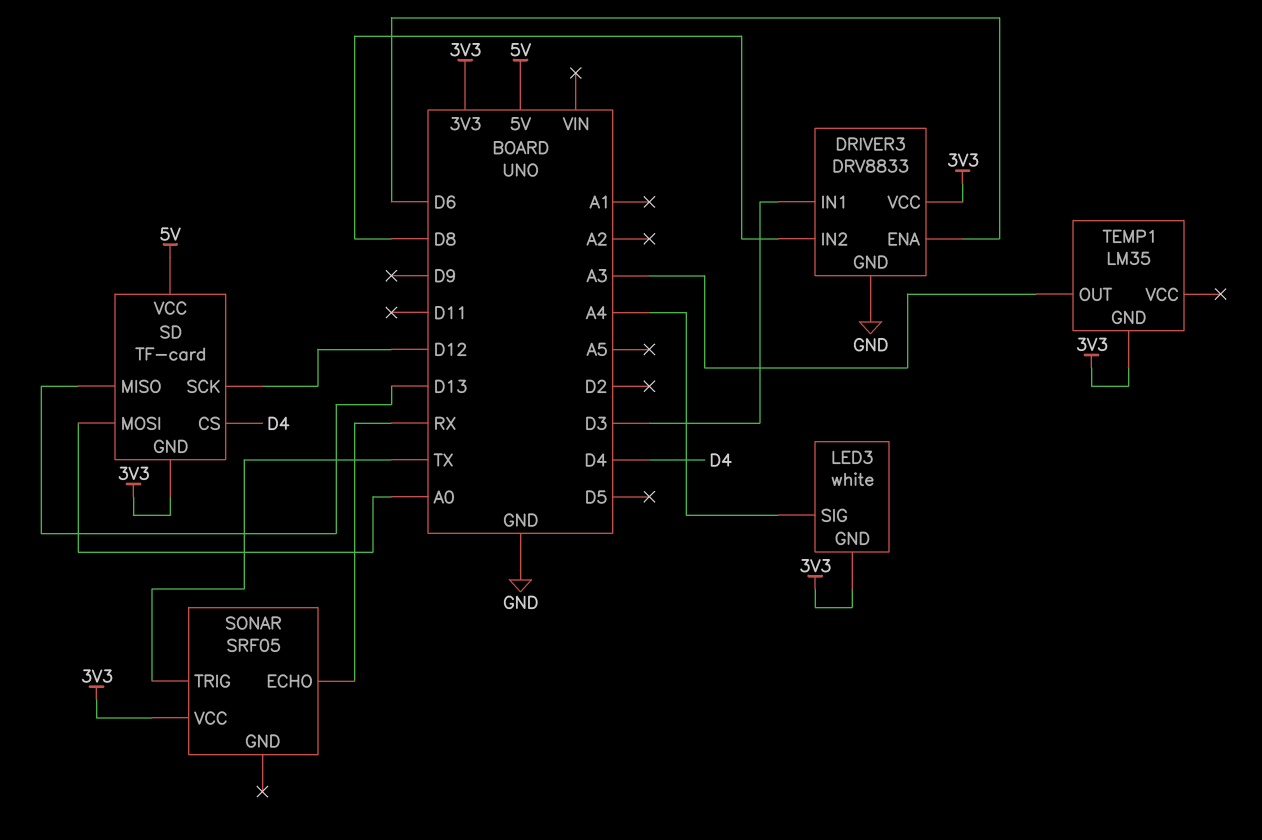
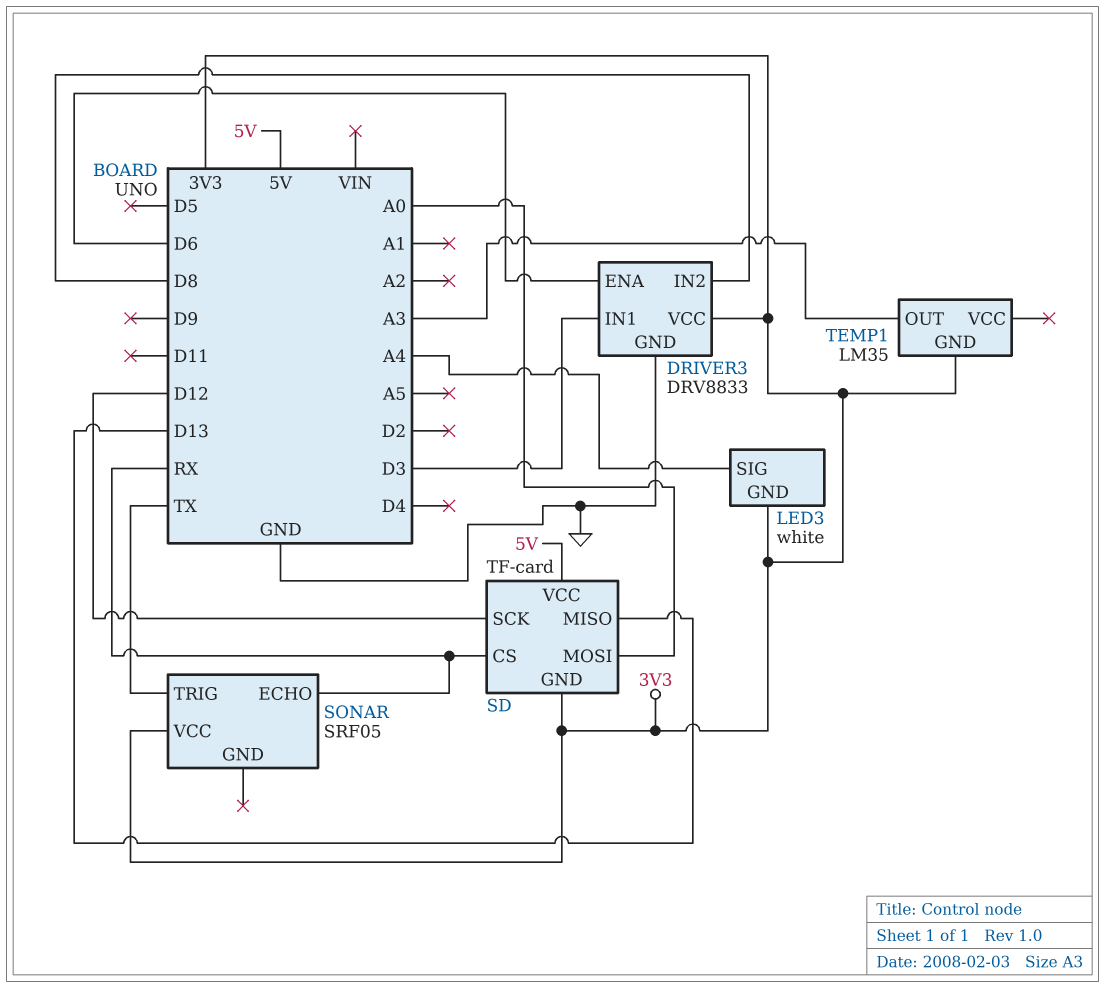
SD pin CS: D4 -> RX

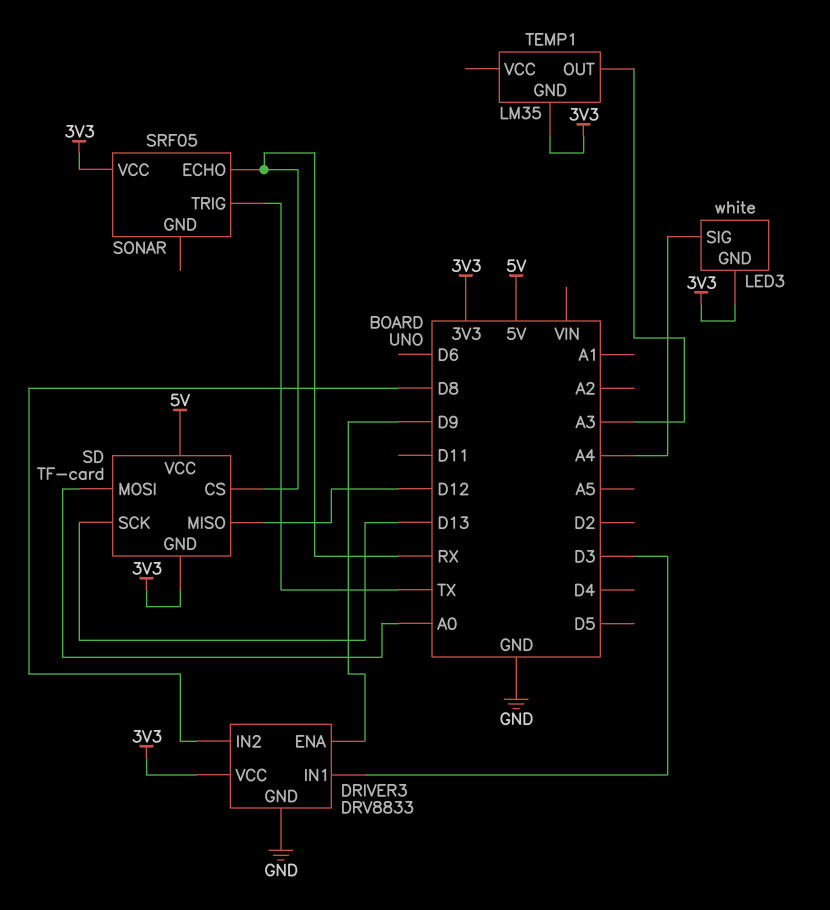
DRIVER3 pin ENA: D6 -> D9
SD pin MISO: D13 -> D12
SD pin SCK: D12 -> D13

